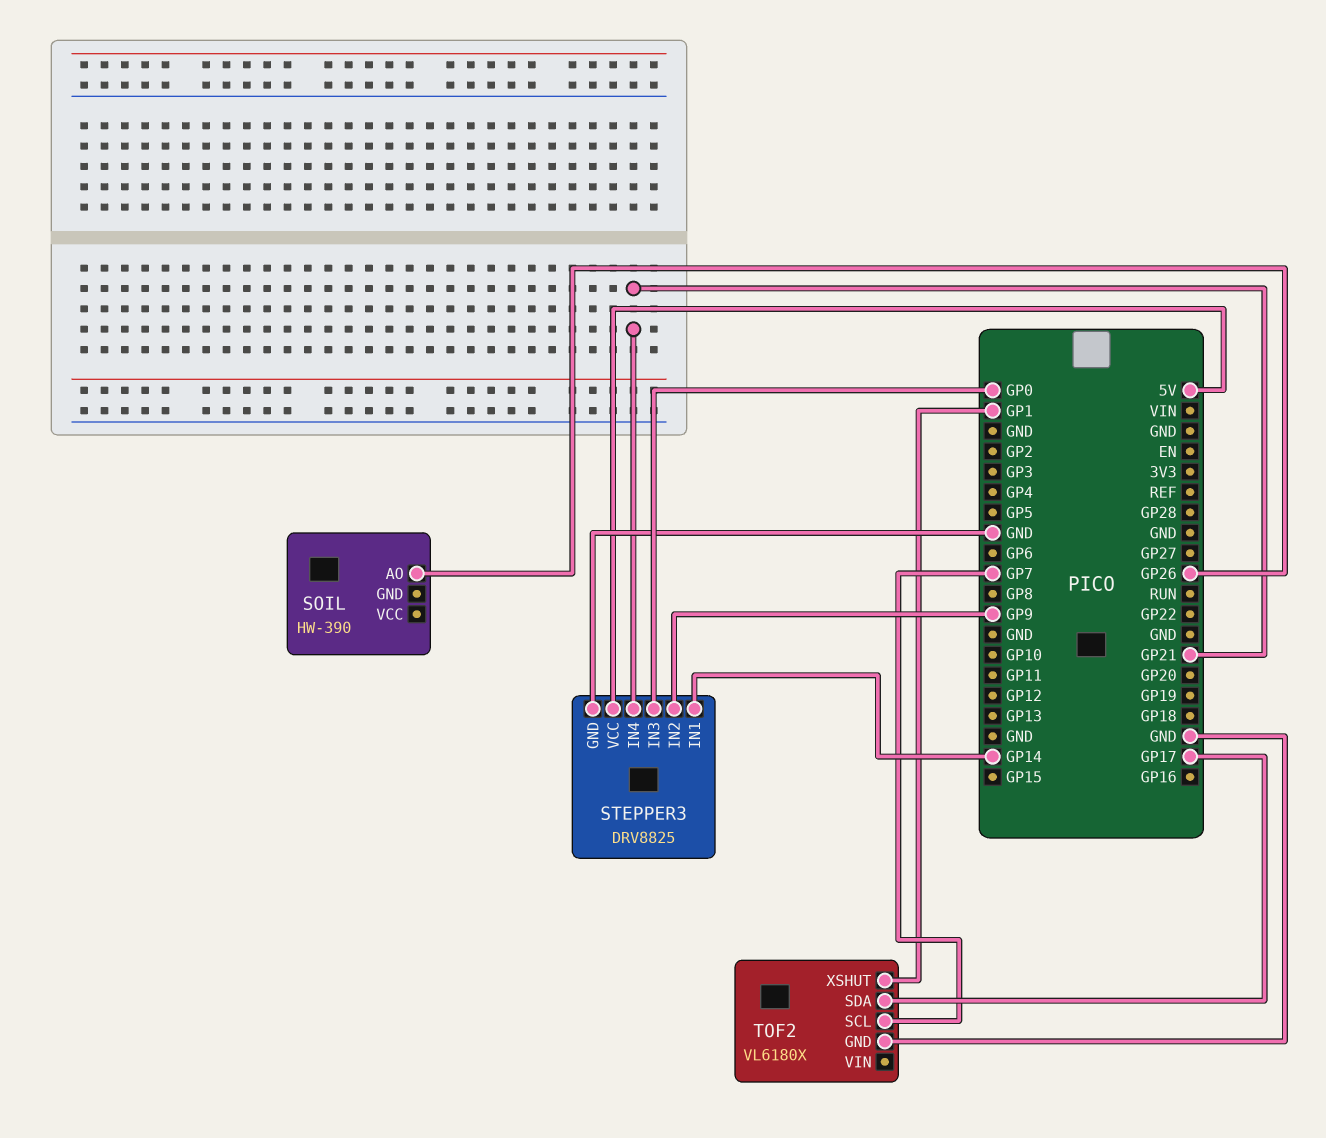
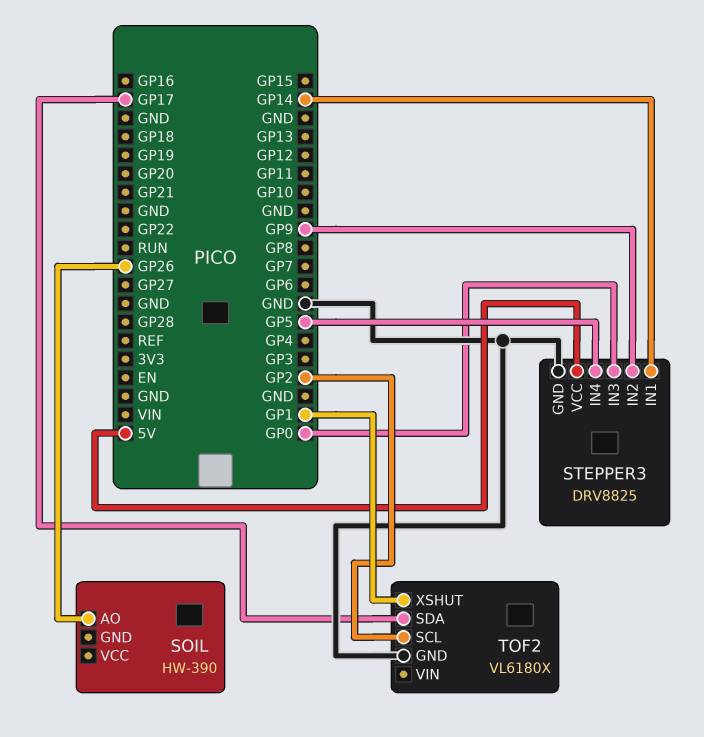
STEPPER3 pin IN4: GP21 -> GP5
TOF2 pin SCL: GP7 -> GP2

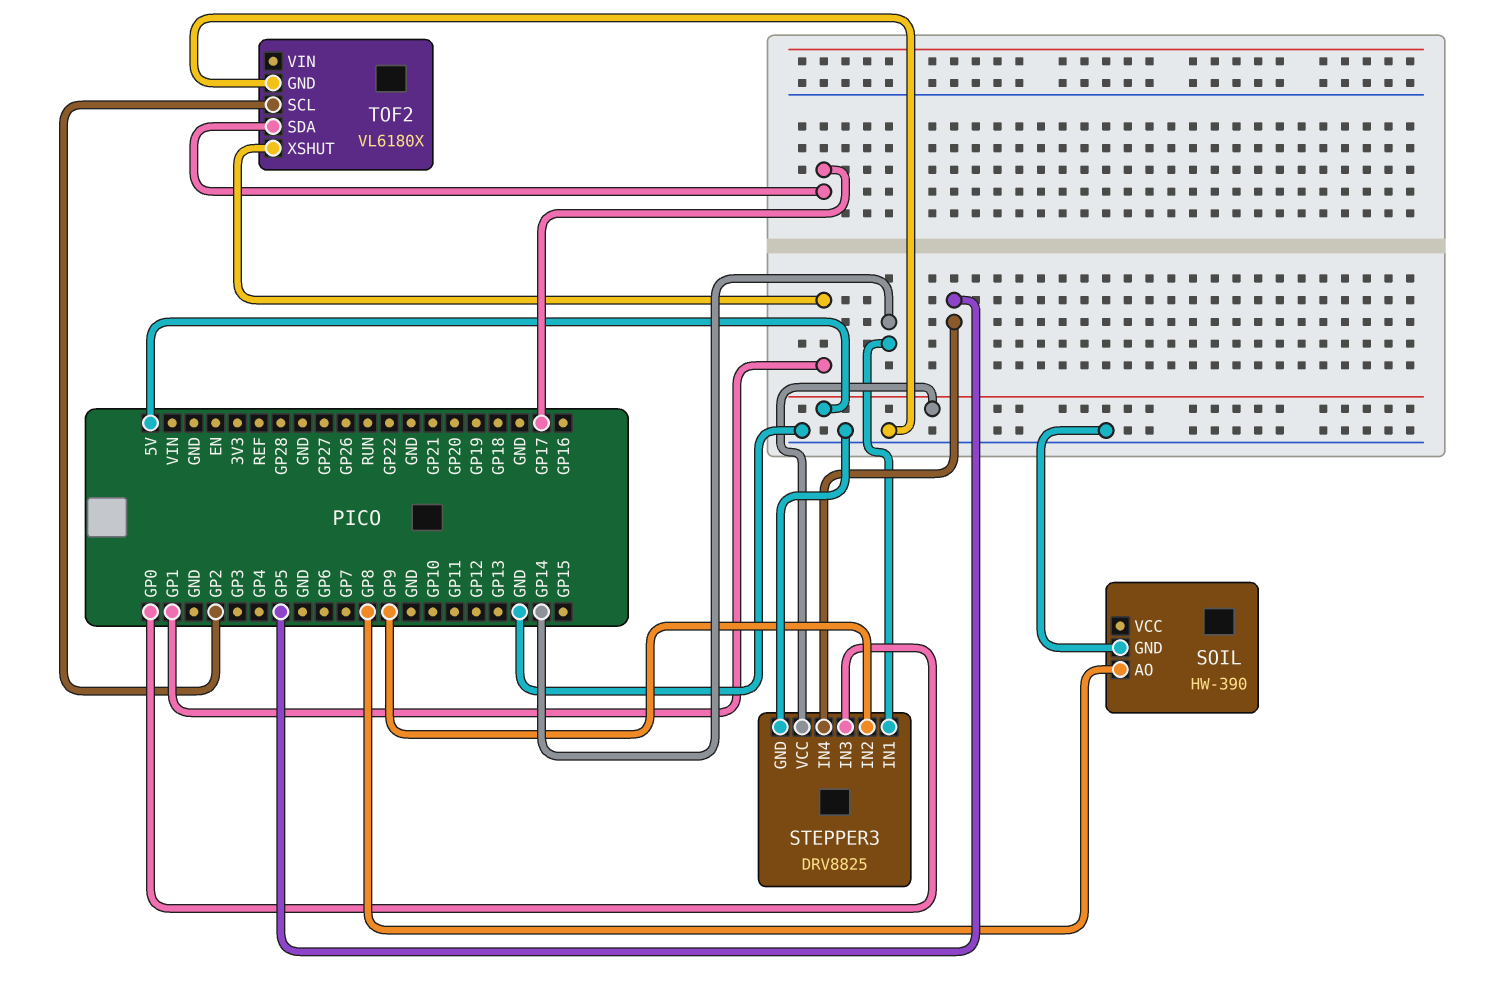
SOIL pin AO: GP26 -> GP8
SOIL pin GND: none -> GND

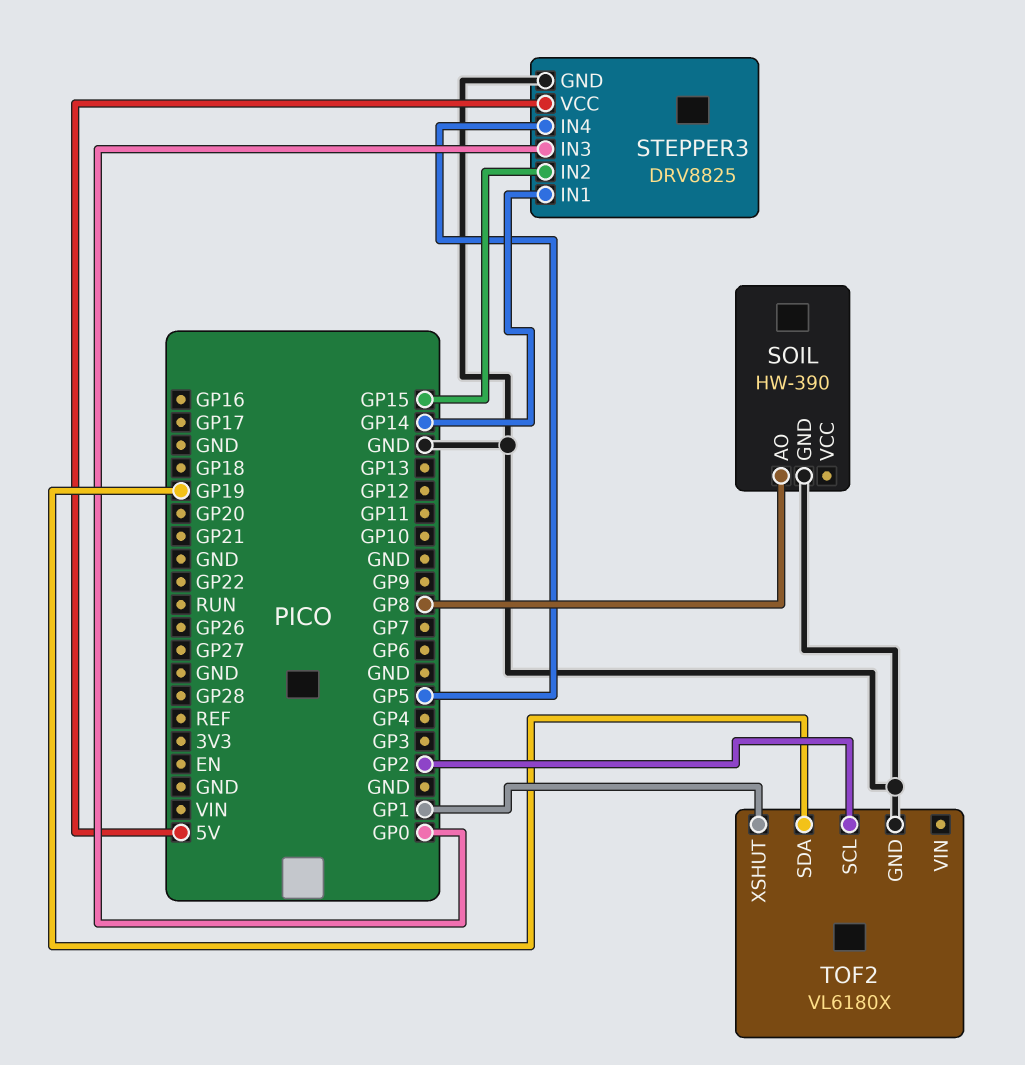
STEPPER3 pin IN2: GP9 -> GP15
TOF2 pin SDA: GP17 -> GP19

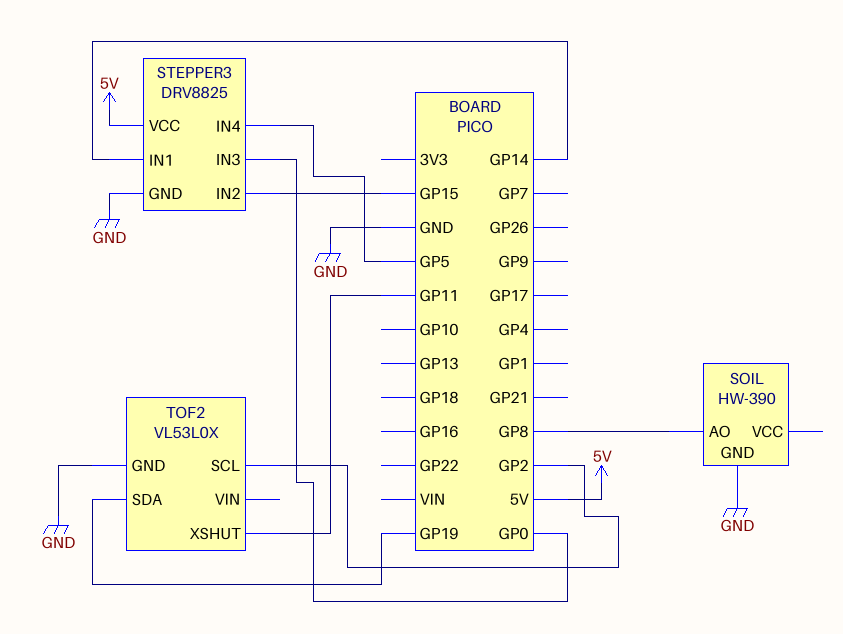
TOF2: VL6180X -> VL53L0X
TOF2 pin XSHUT: GP1 -> GP11

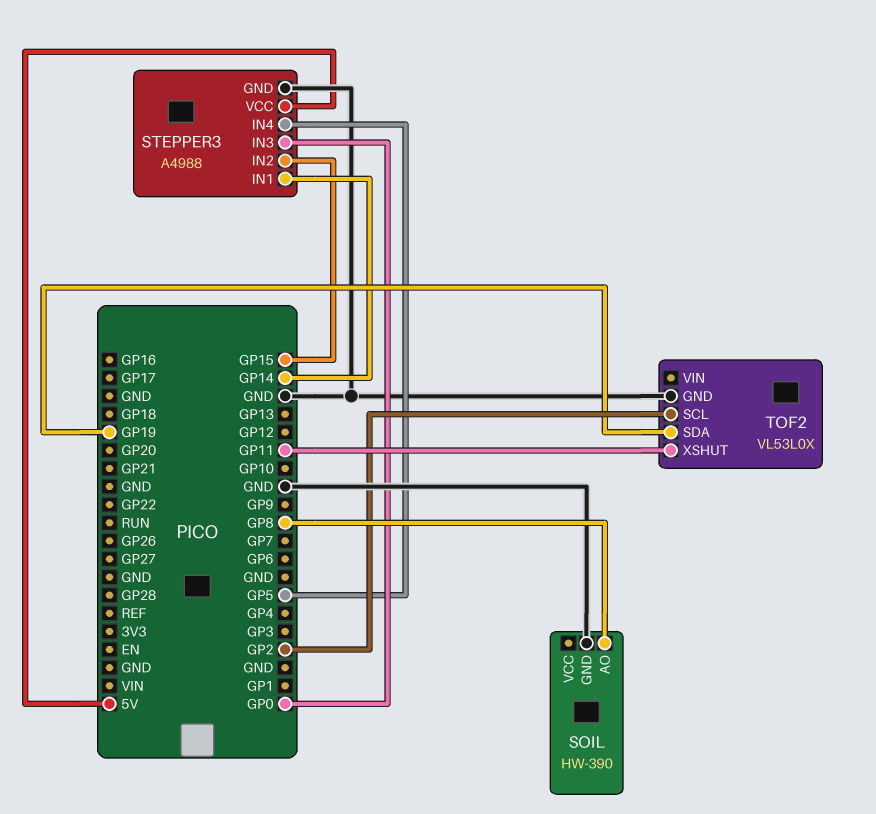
STEPPER3: DRV8825 -> A4988

